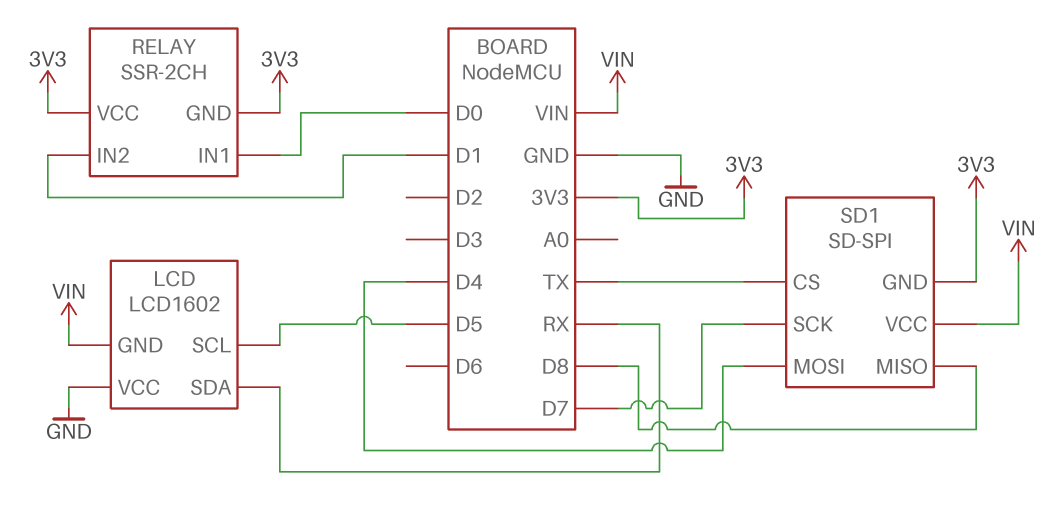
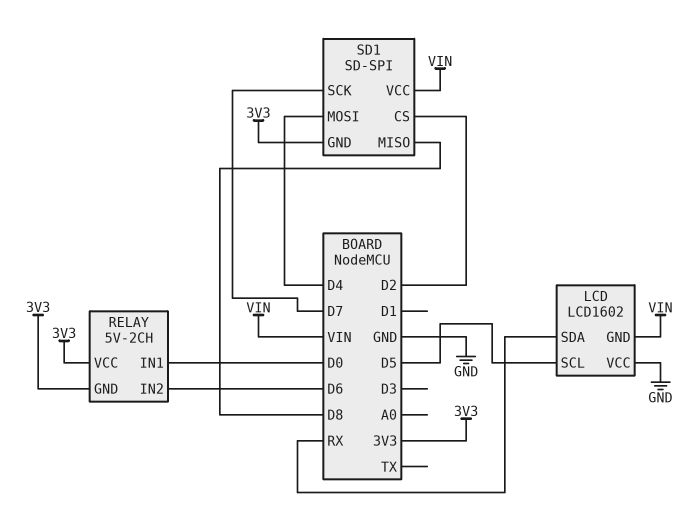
RELAY: SSR-2CH -> 5V-2CH
RELAY pin IN2: D1 -> D6
SD1 pin CS: TX -> D2

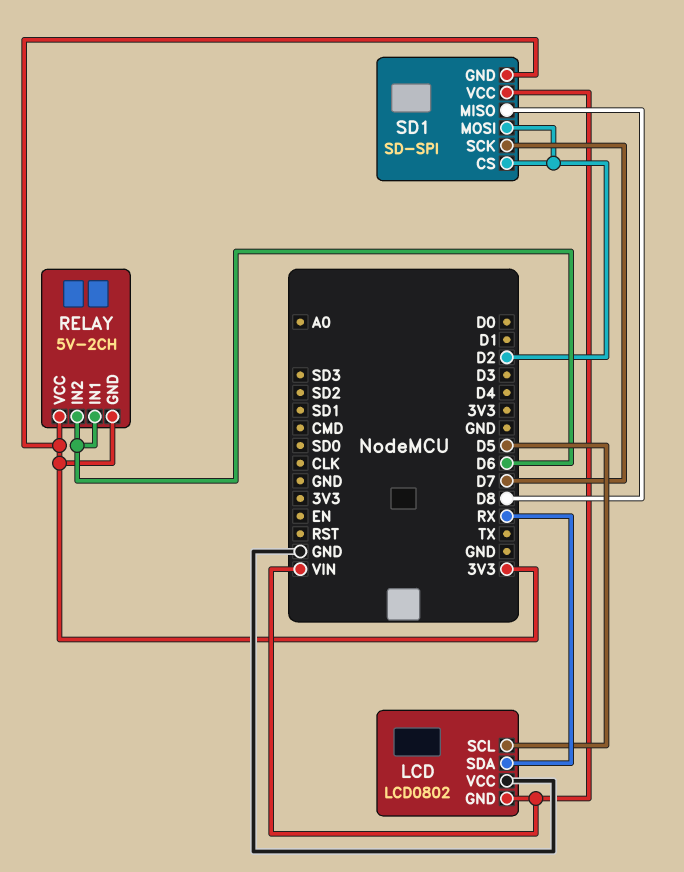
LCD: LCD1602 -> LCD0802
RELAY pin IN1: D0 -> D6
SD1 pin MOSI: D4 -> D2

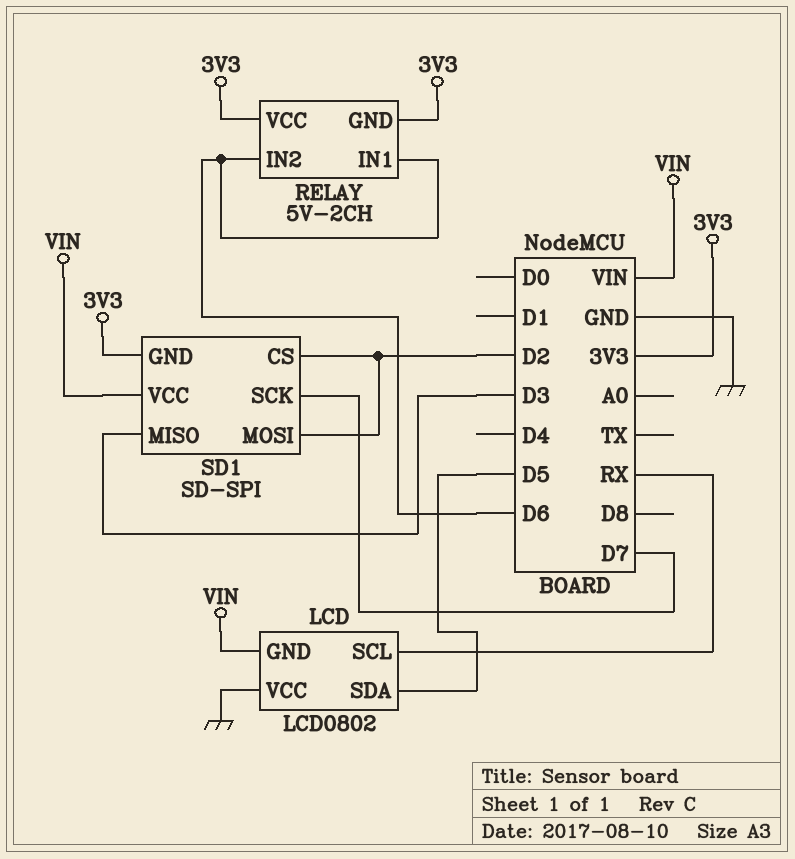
LCD pin SCL: D5 -> RX
LCD pin SDA: RX -> D5
SD1 pin MISO: D8 -> D3

